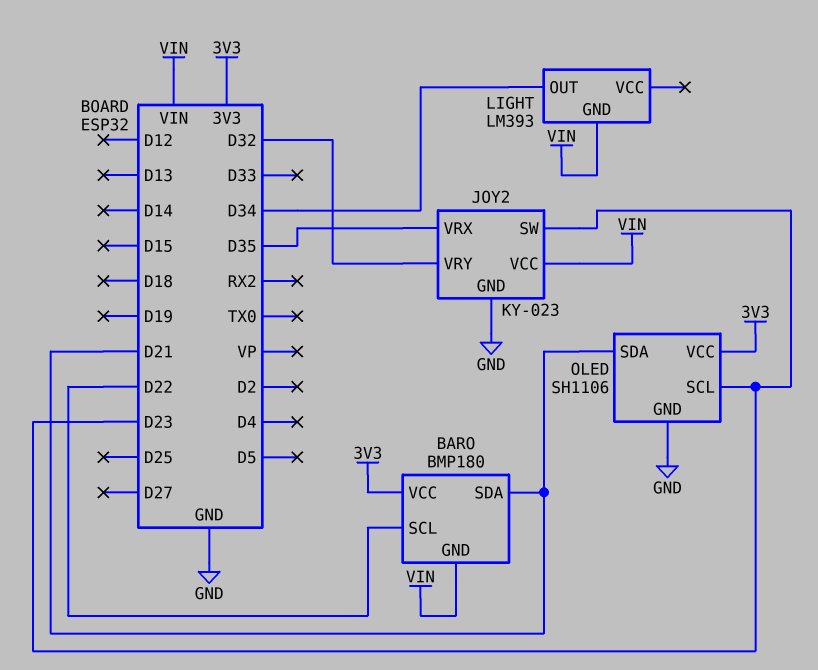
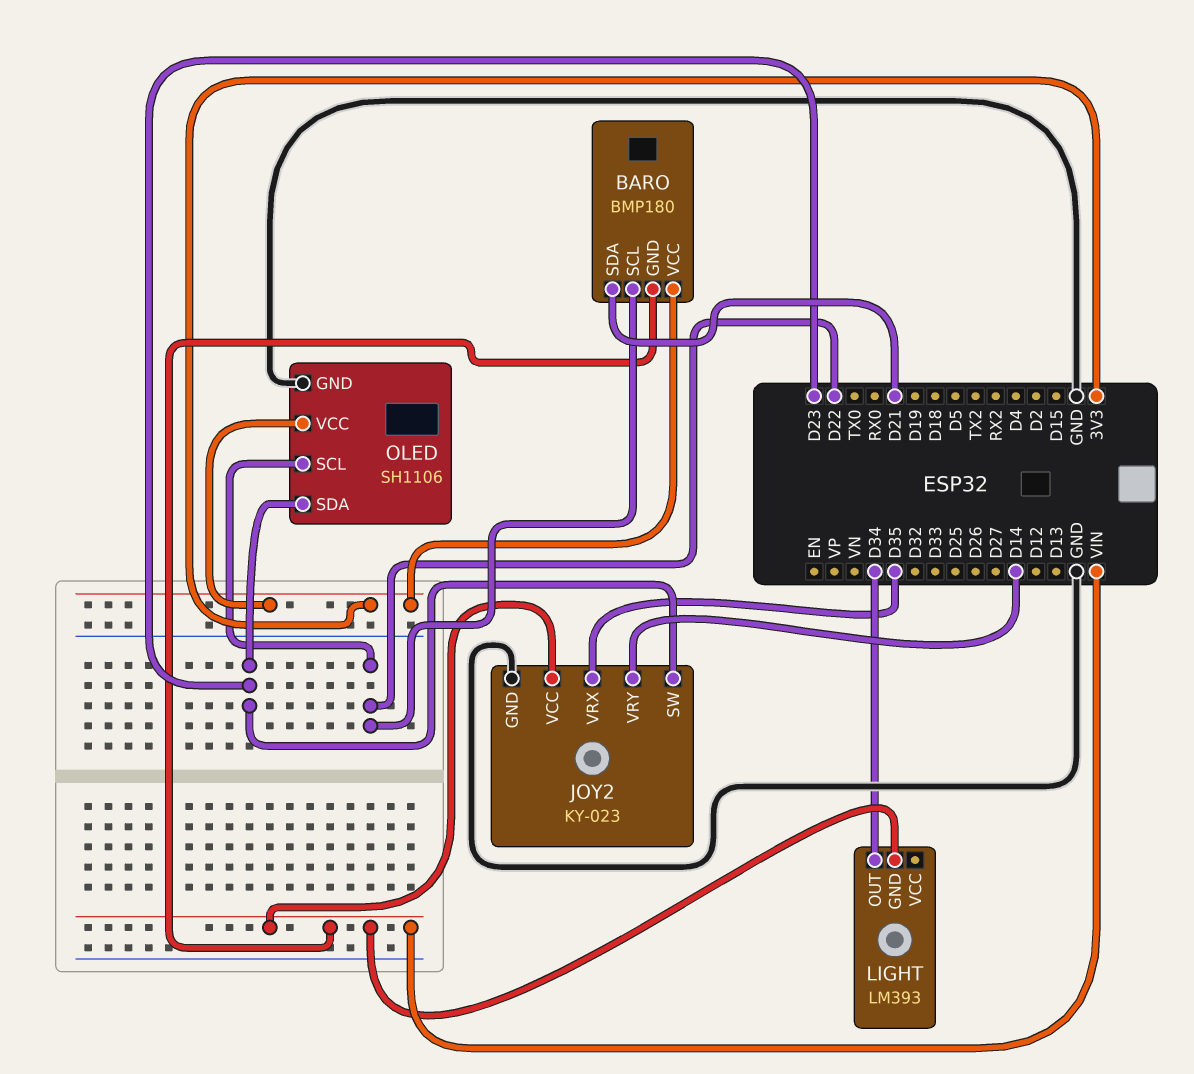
JOY2 pin VRY: D32 -> D14
OLED pin SCL: D23 -> D22
OLED pin SDA: D21 -> D23

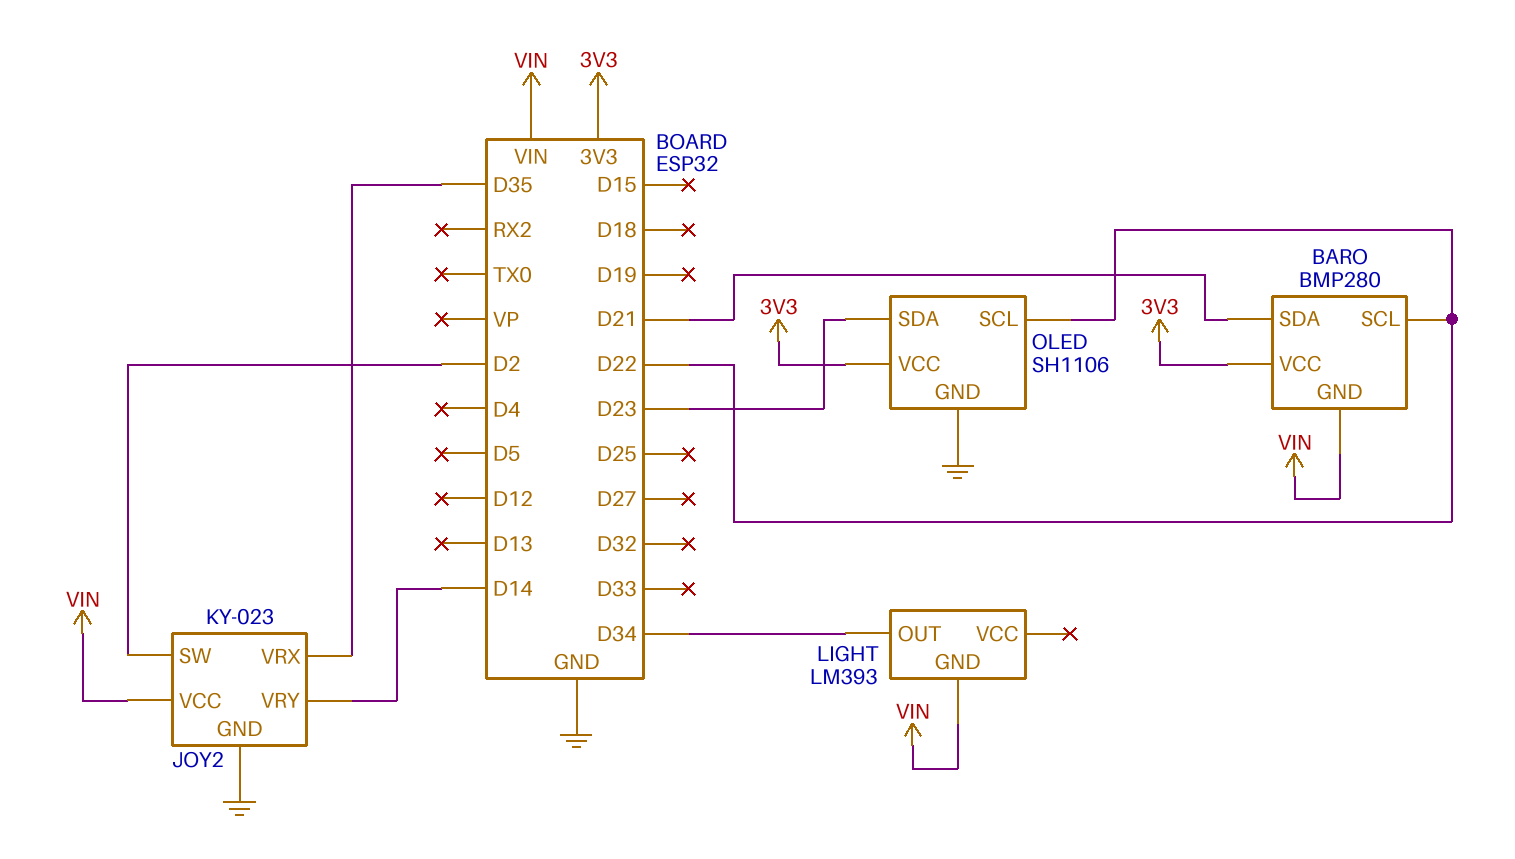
BARO: BMP180 -> BMP280
JOY2 pin SW: D23 -> D2

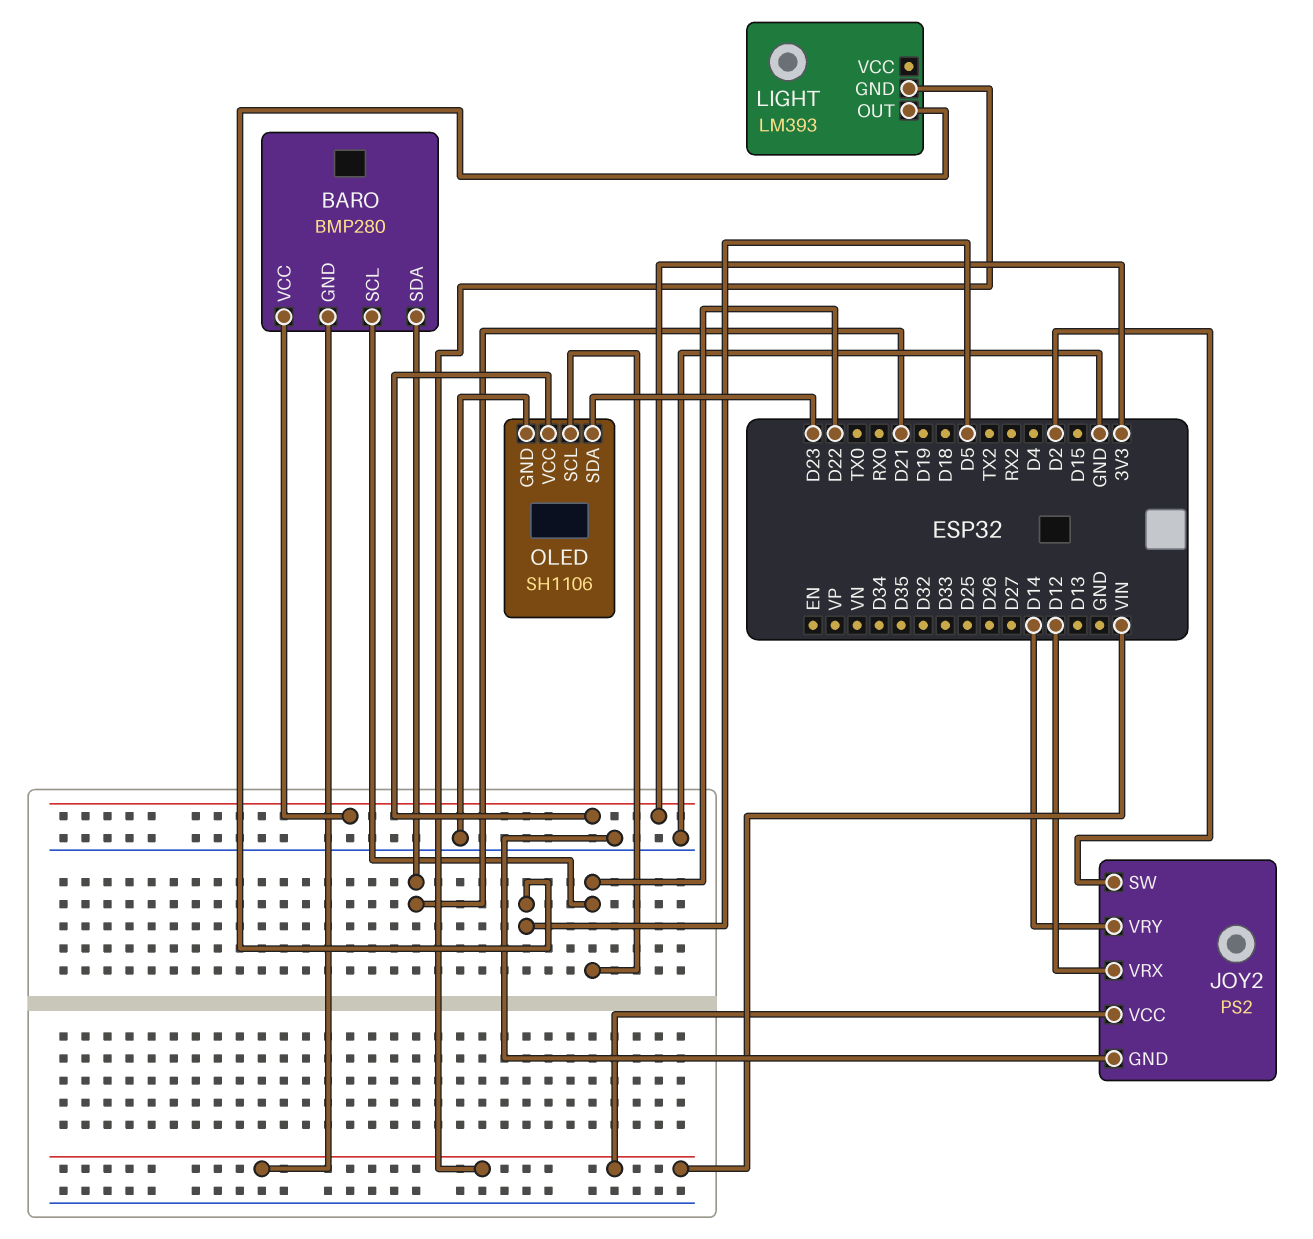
JOY2: KY-023 -> PS2
JOY2 pin VRX: D35 -> D12
LIGHT pin OUT: D34 -> D5

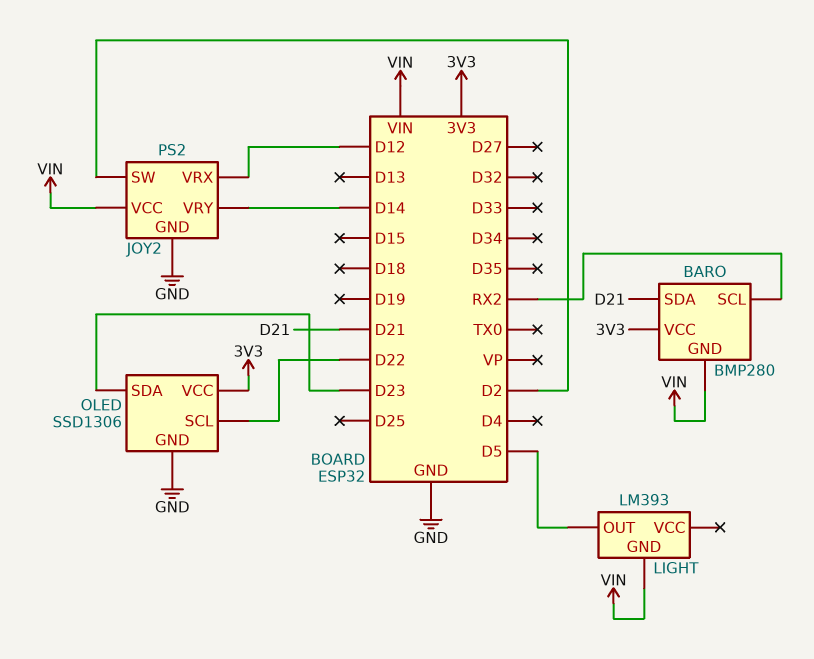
BARO pin SCL: D22 -> RX2
OLED: SH1106 -> SSD1306

